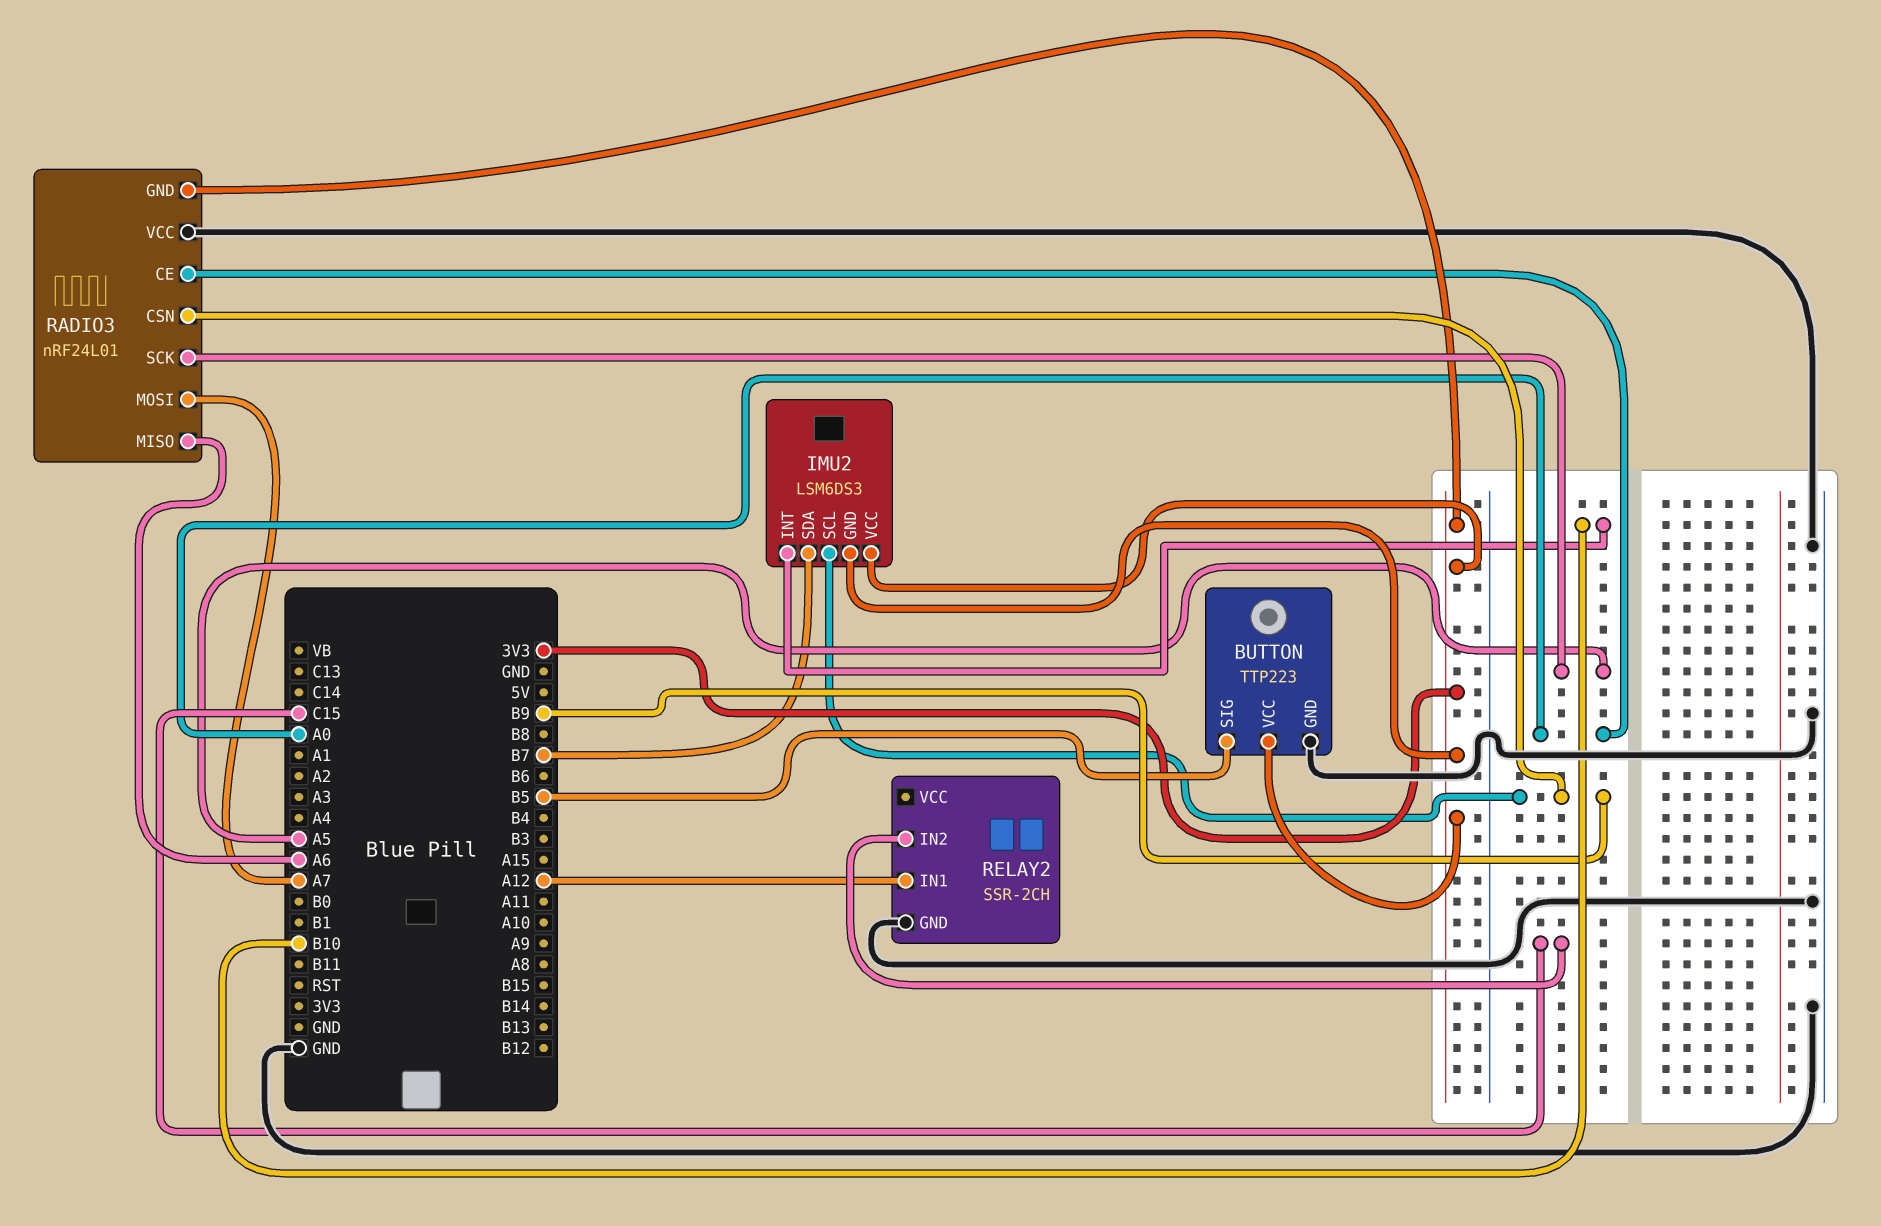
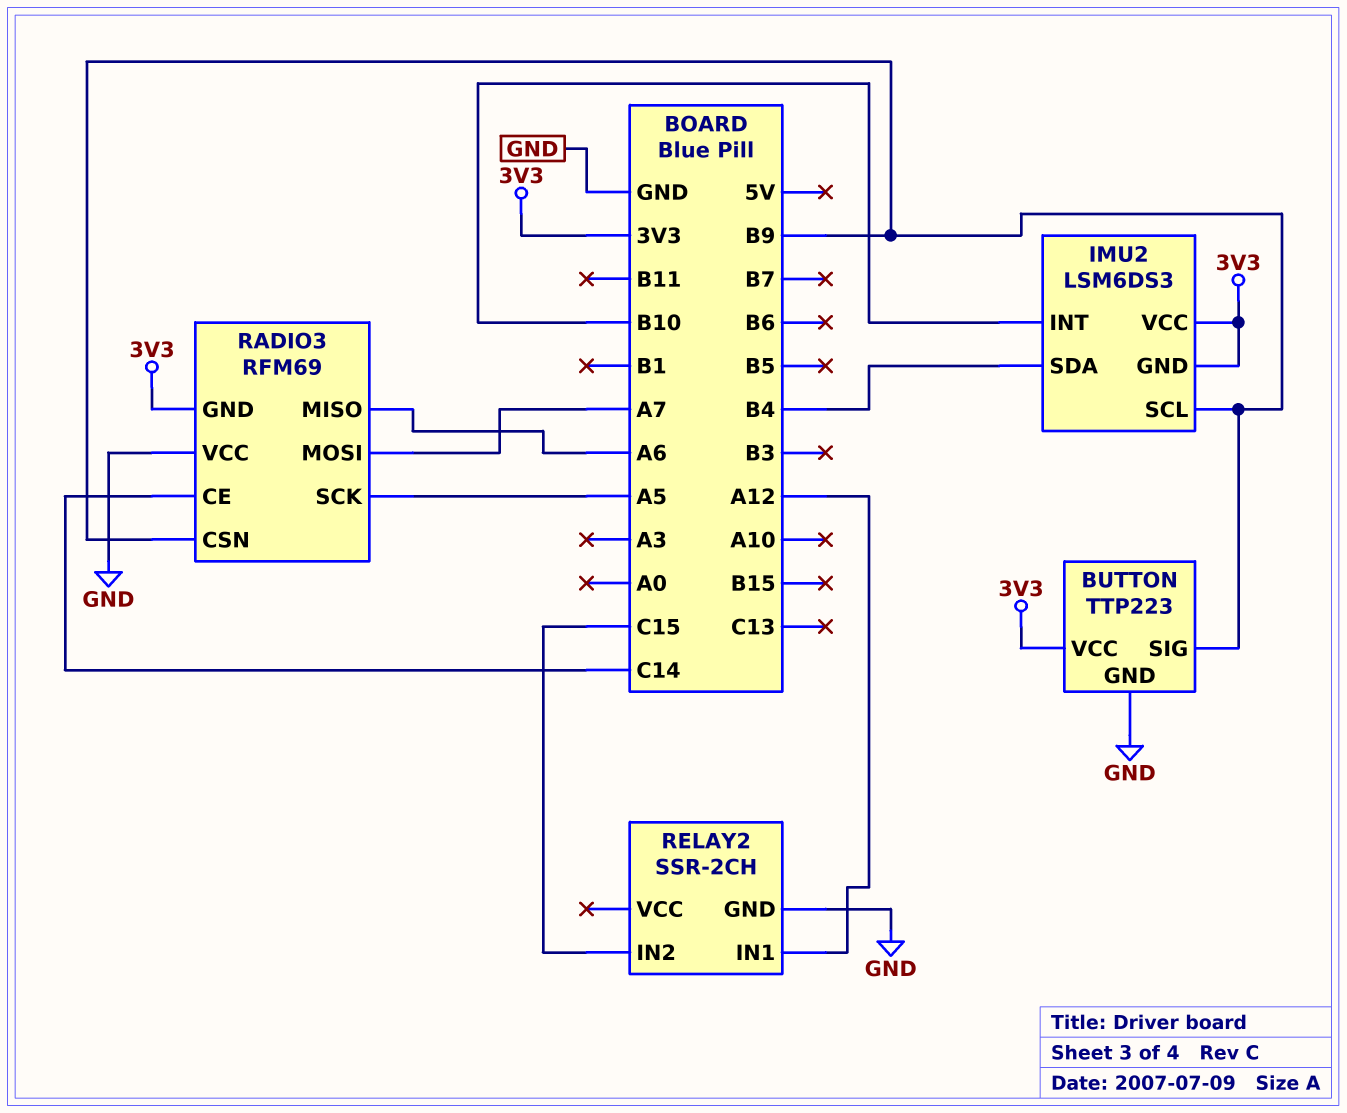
BUTTON pin SIG: B5 -> B9
IMU2 pin SDA: B7 -> B4
RADIO3: nRF24L01 -> RFM69
RADIO3 pin CE: A0 -> C14

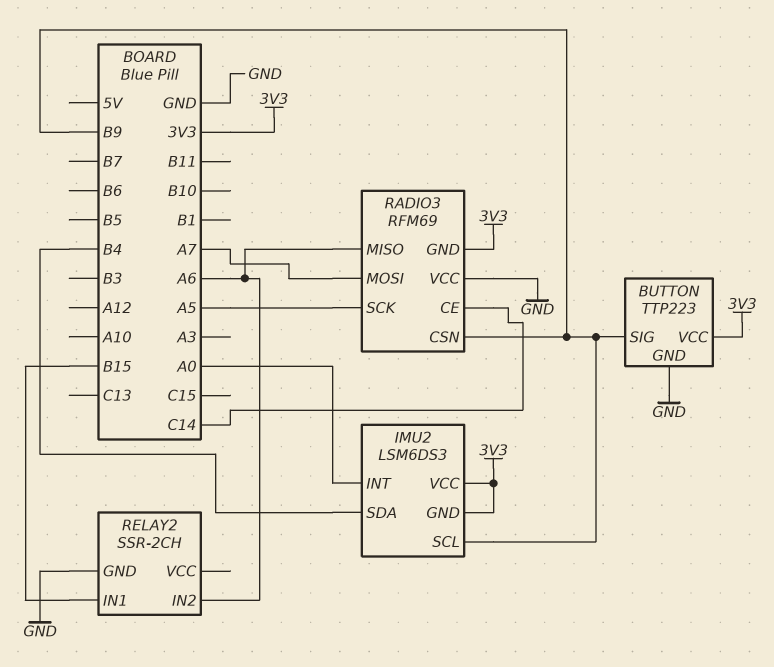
IMU2 pin INT: B10 -> A0
RELAY2 pin IN1: A12 -> B15
RELAY2 pin IN2: C15 -> A6

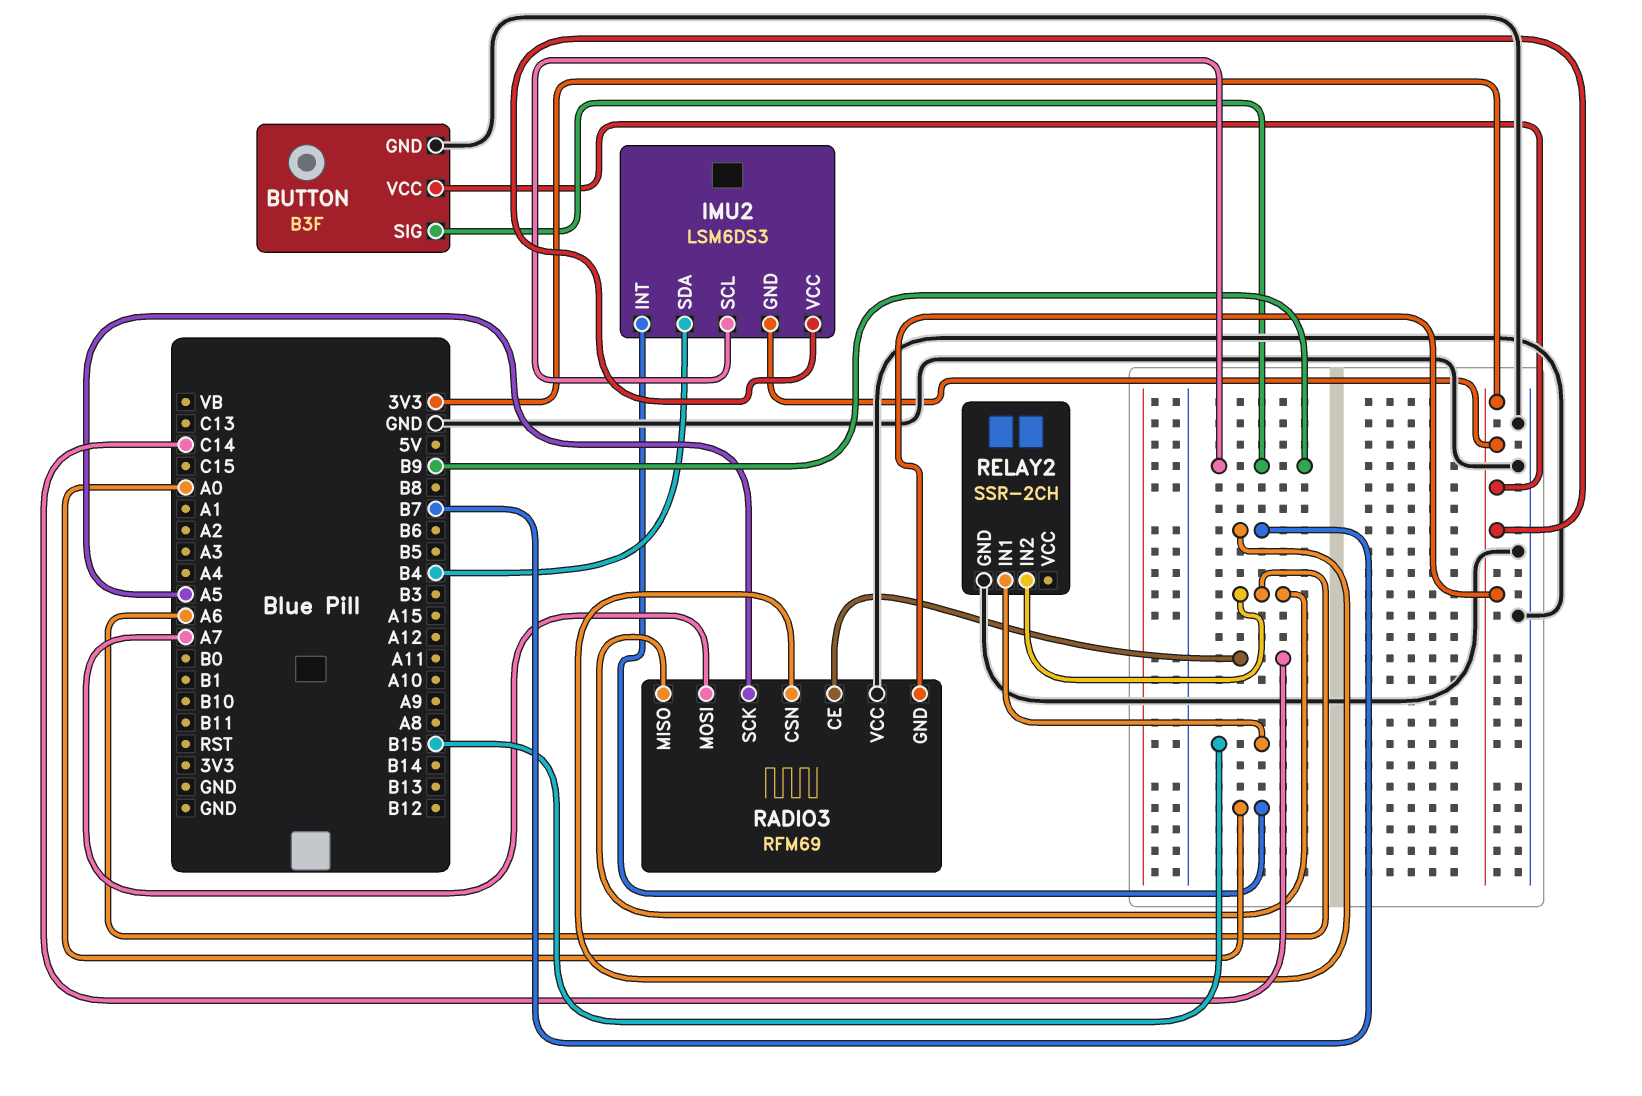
BUTTON: TTP223 -> B3F
RADIO3 pin CSN: B9 -> B7

